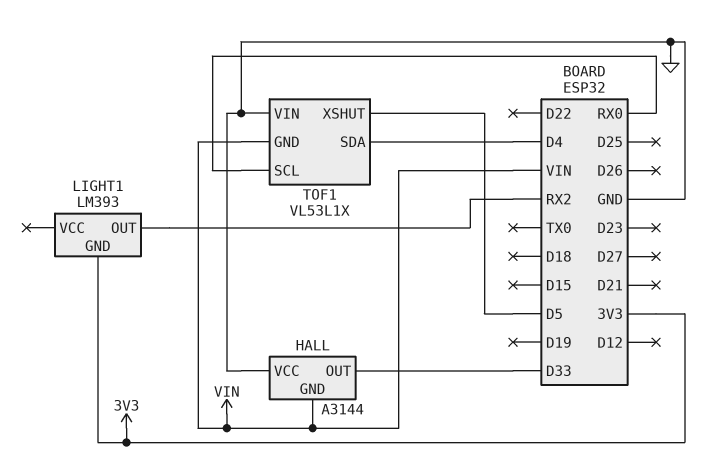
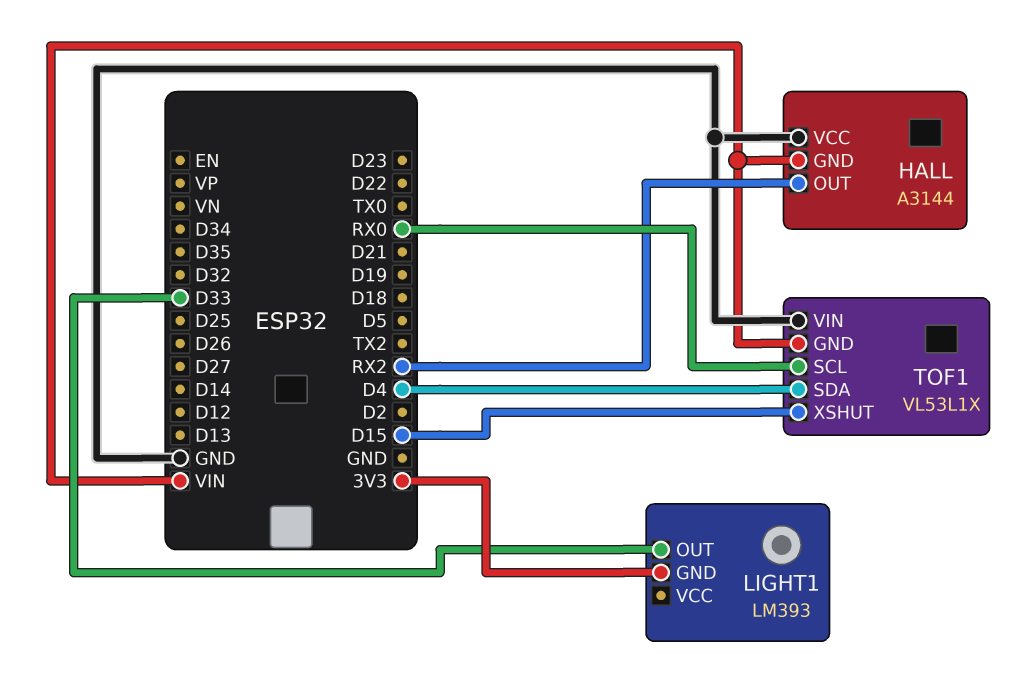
HALL pin OUT: D33 -> RX2
LIGHT1 pin OUT: RX2 -> D33
TOF1 pin XSHUT: D5 -> D15

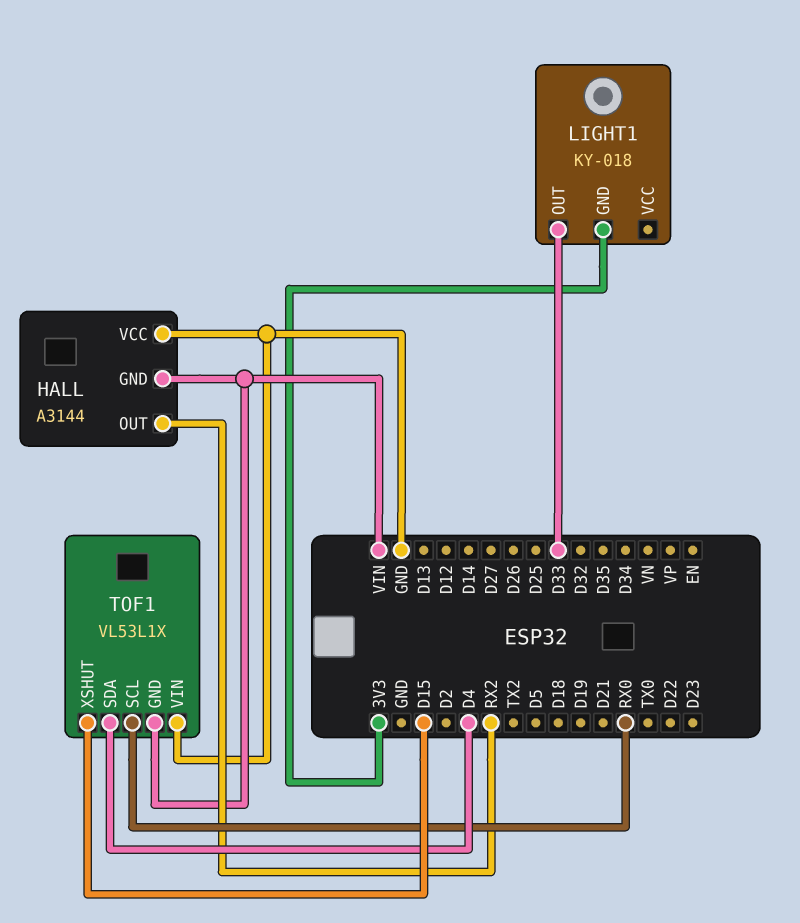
LIGHT1: LM393 -> KY-018

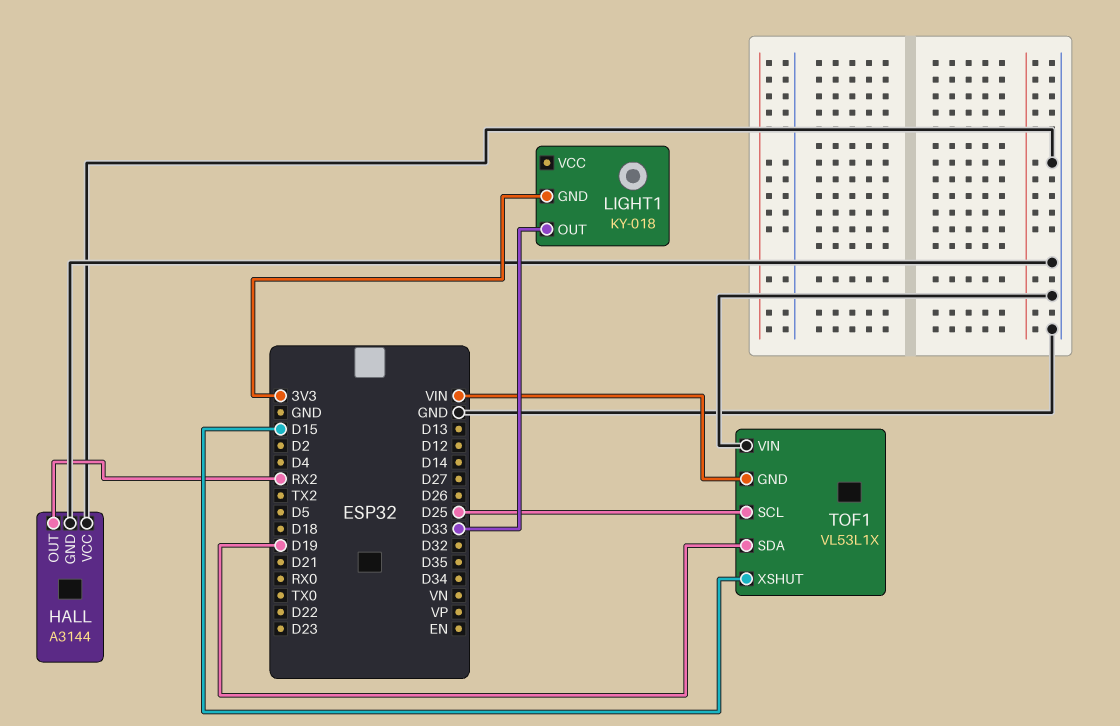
HALL pin GND: VIN -> GND
TOF1 pin SCL: RX0 -> D25
TOF1 pin SDA: D4 -> D19

